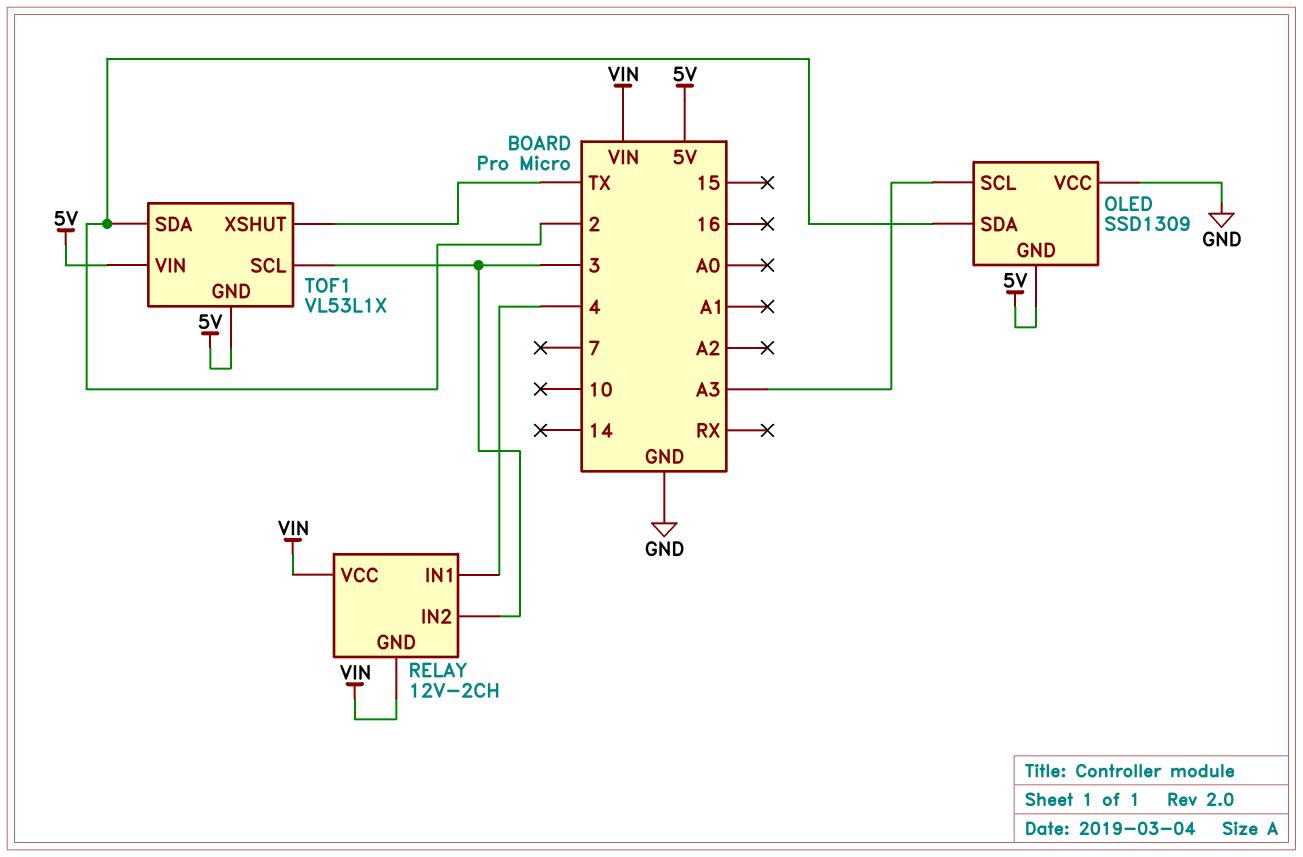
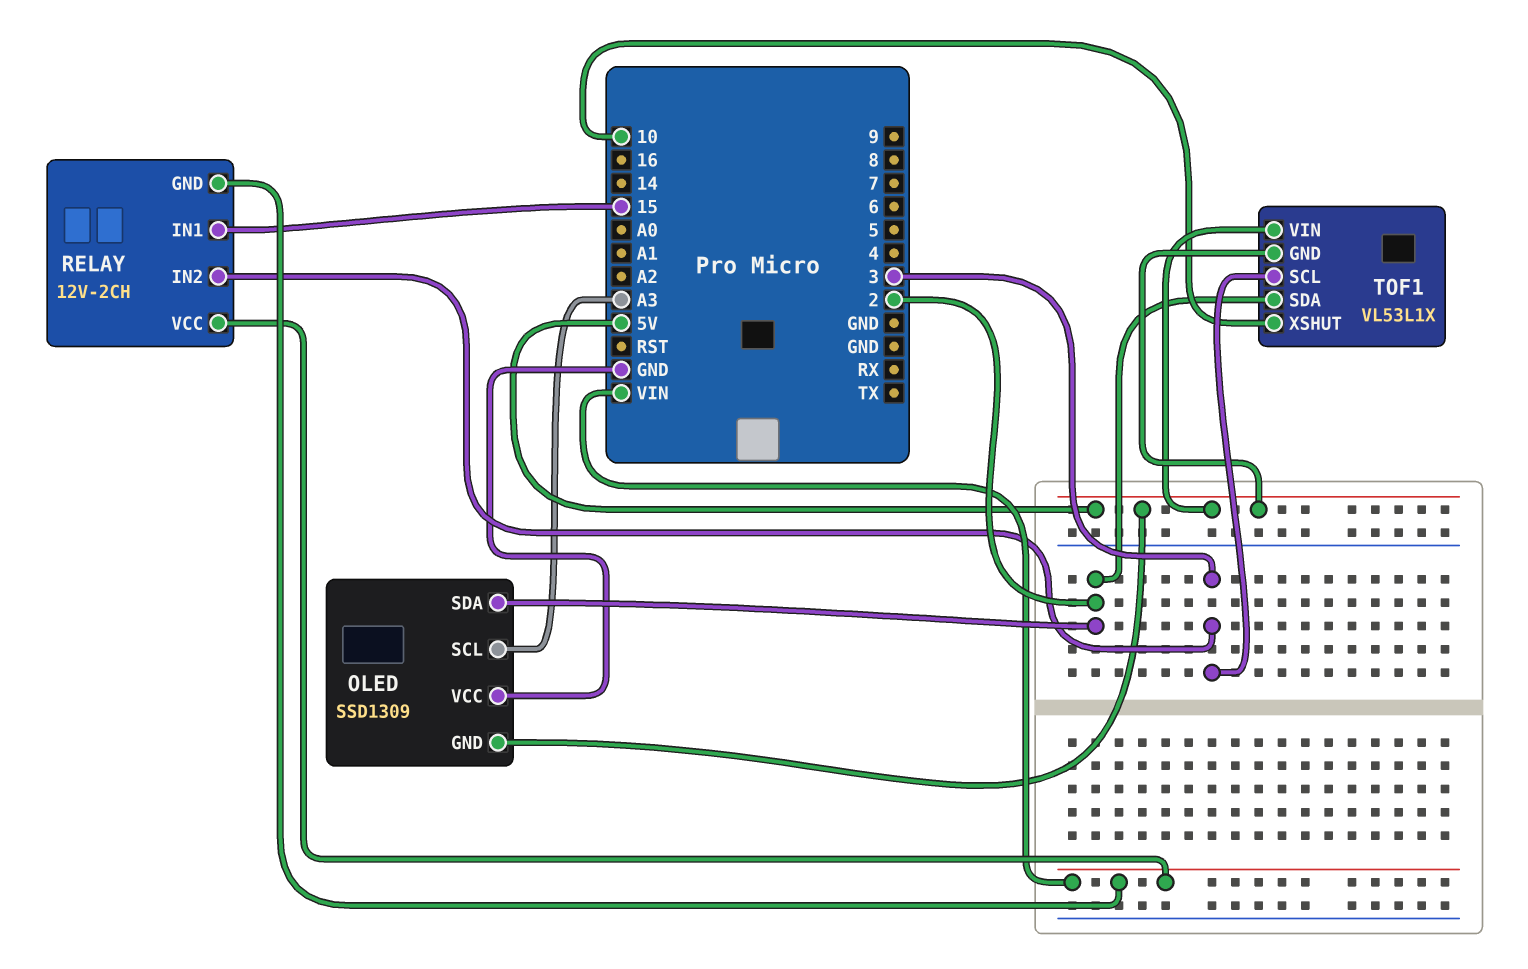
RELAY pin IN1: 4 -> 15
TOF1 pin XSHUT: TX -> 10

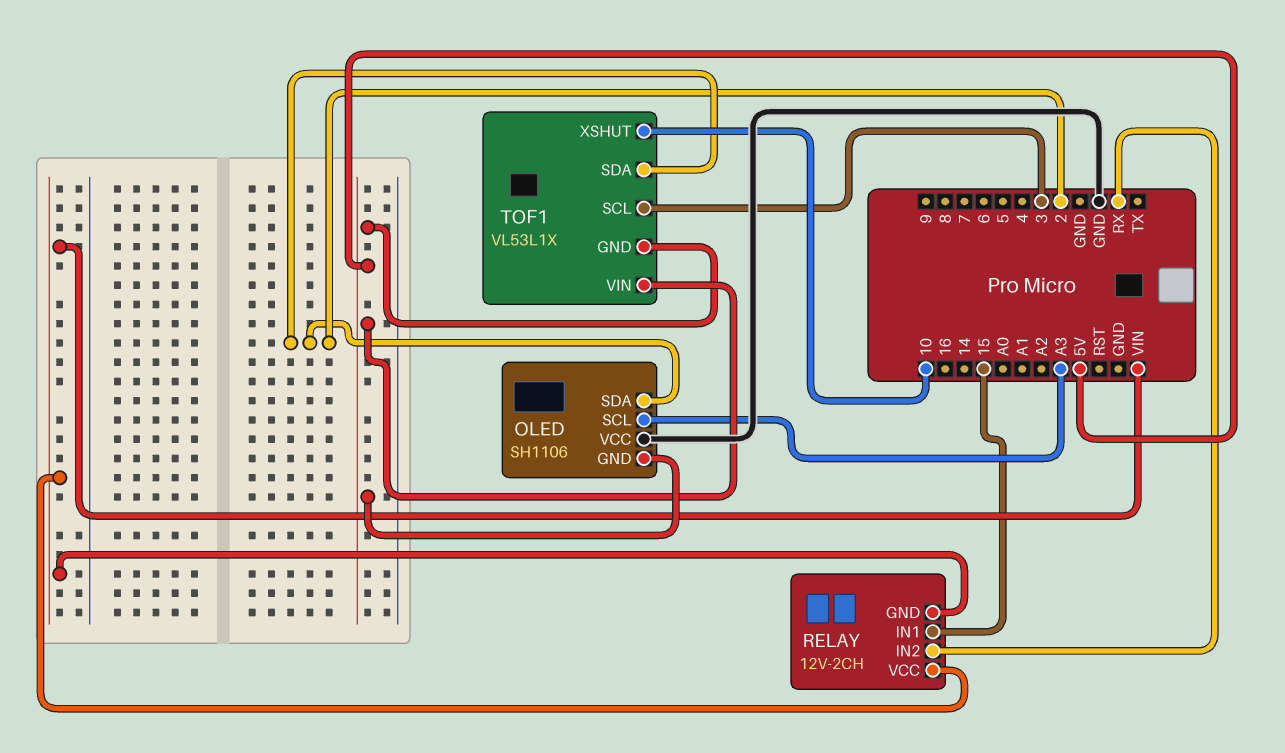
OLED: SSD1309 -> SH1106
RELAY pin IN2: 3 -> RX

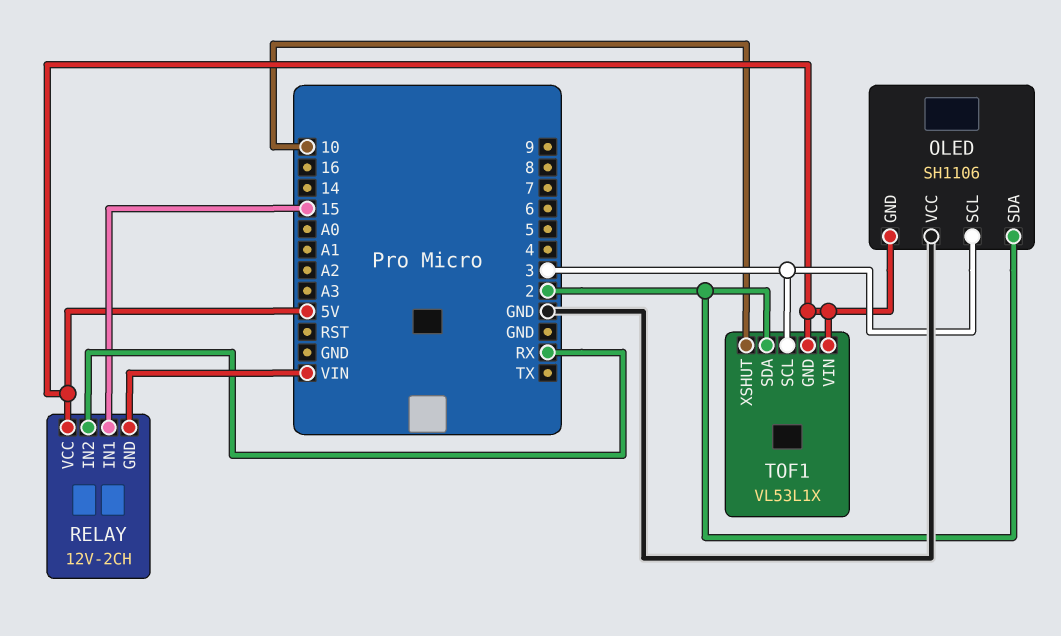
OLED pin SCL: A3 -> 3
RELAY pin VCC: VIN -> 5V

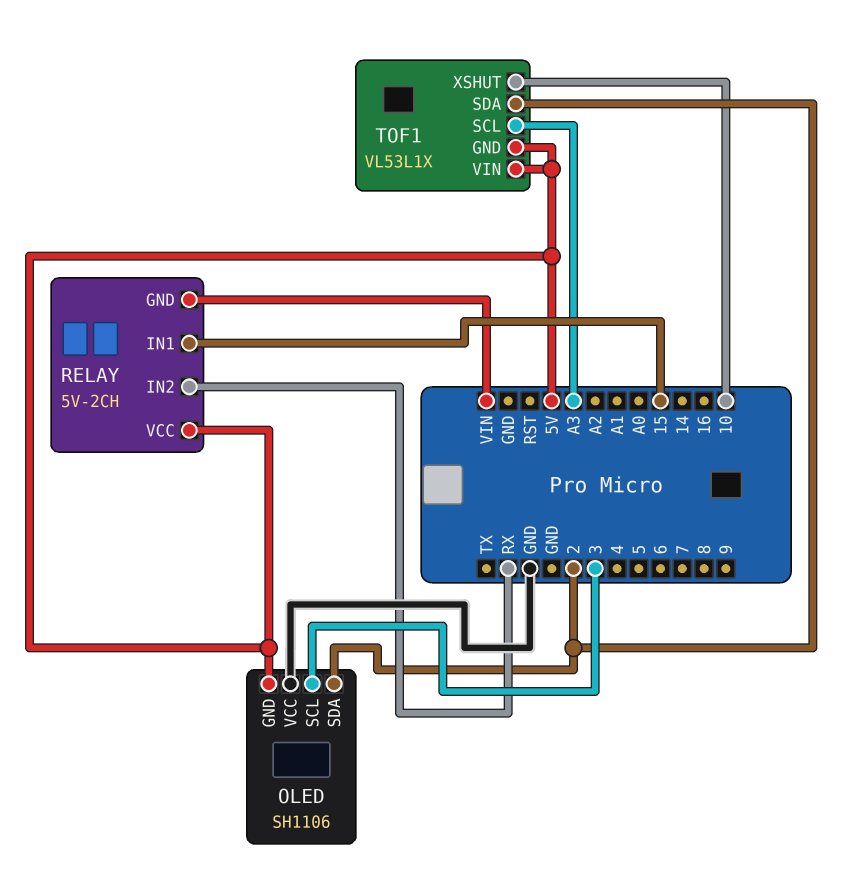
RELAY: 12V-2CH -> 5V-2CH
TOF1 pin SCL: 3 -> A3

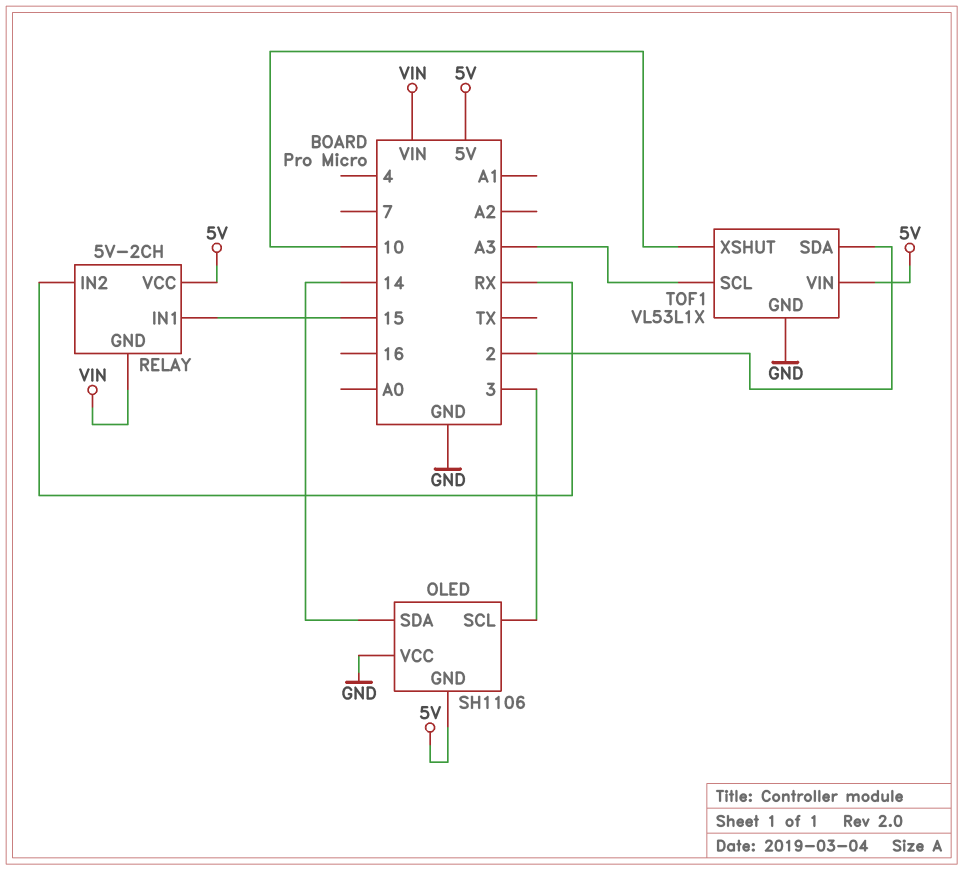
OLED pin SDA: 2 -> 14
TOF1 pin GND: 5V -> GND

